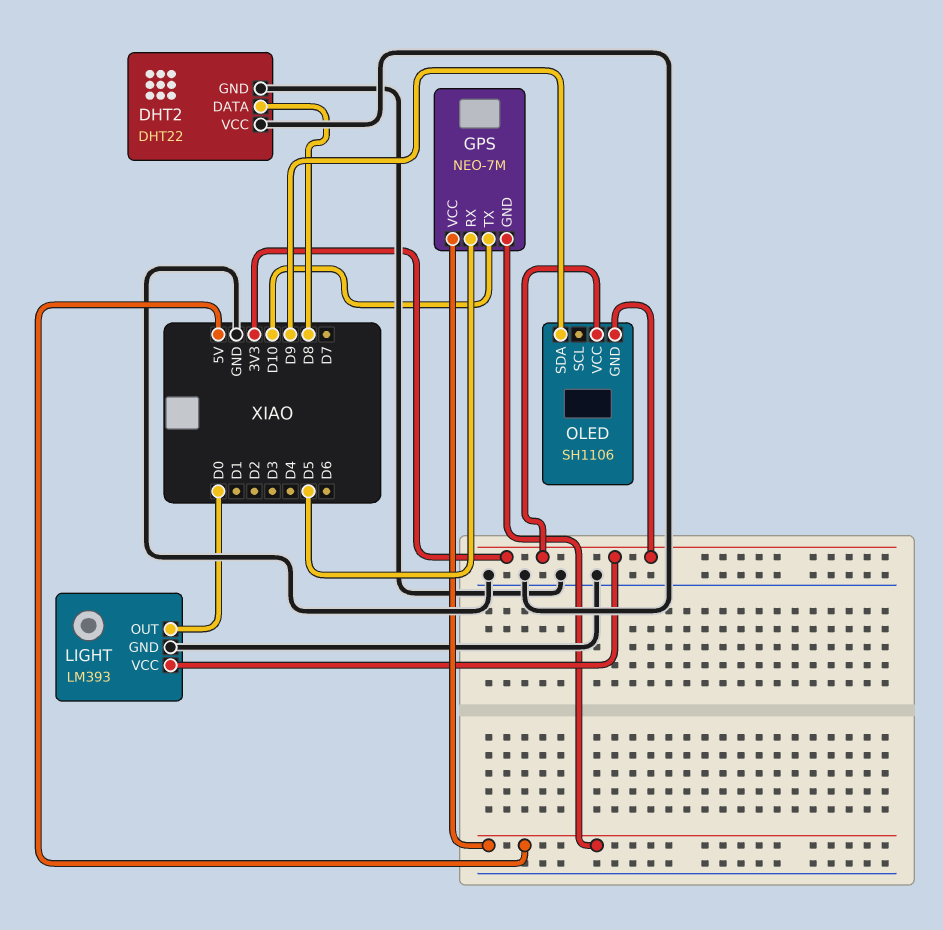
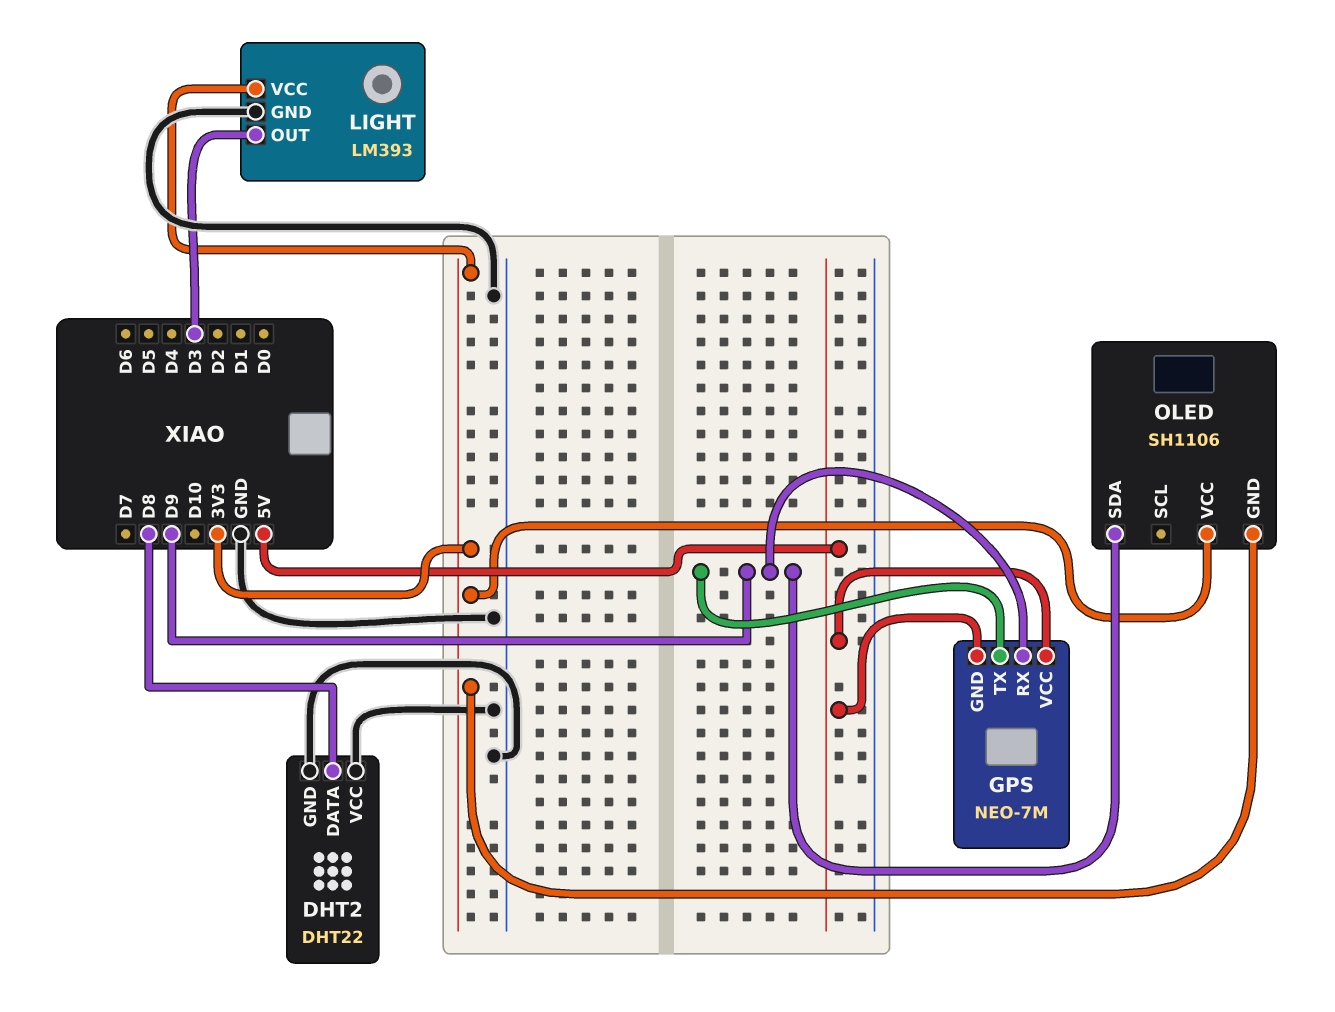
GPS pin RX: D5 -> D9
GPS pin TX: D10 -> D9
LIGHT pin OUT: D0 -> D3

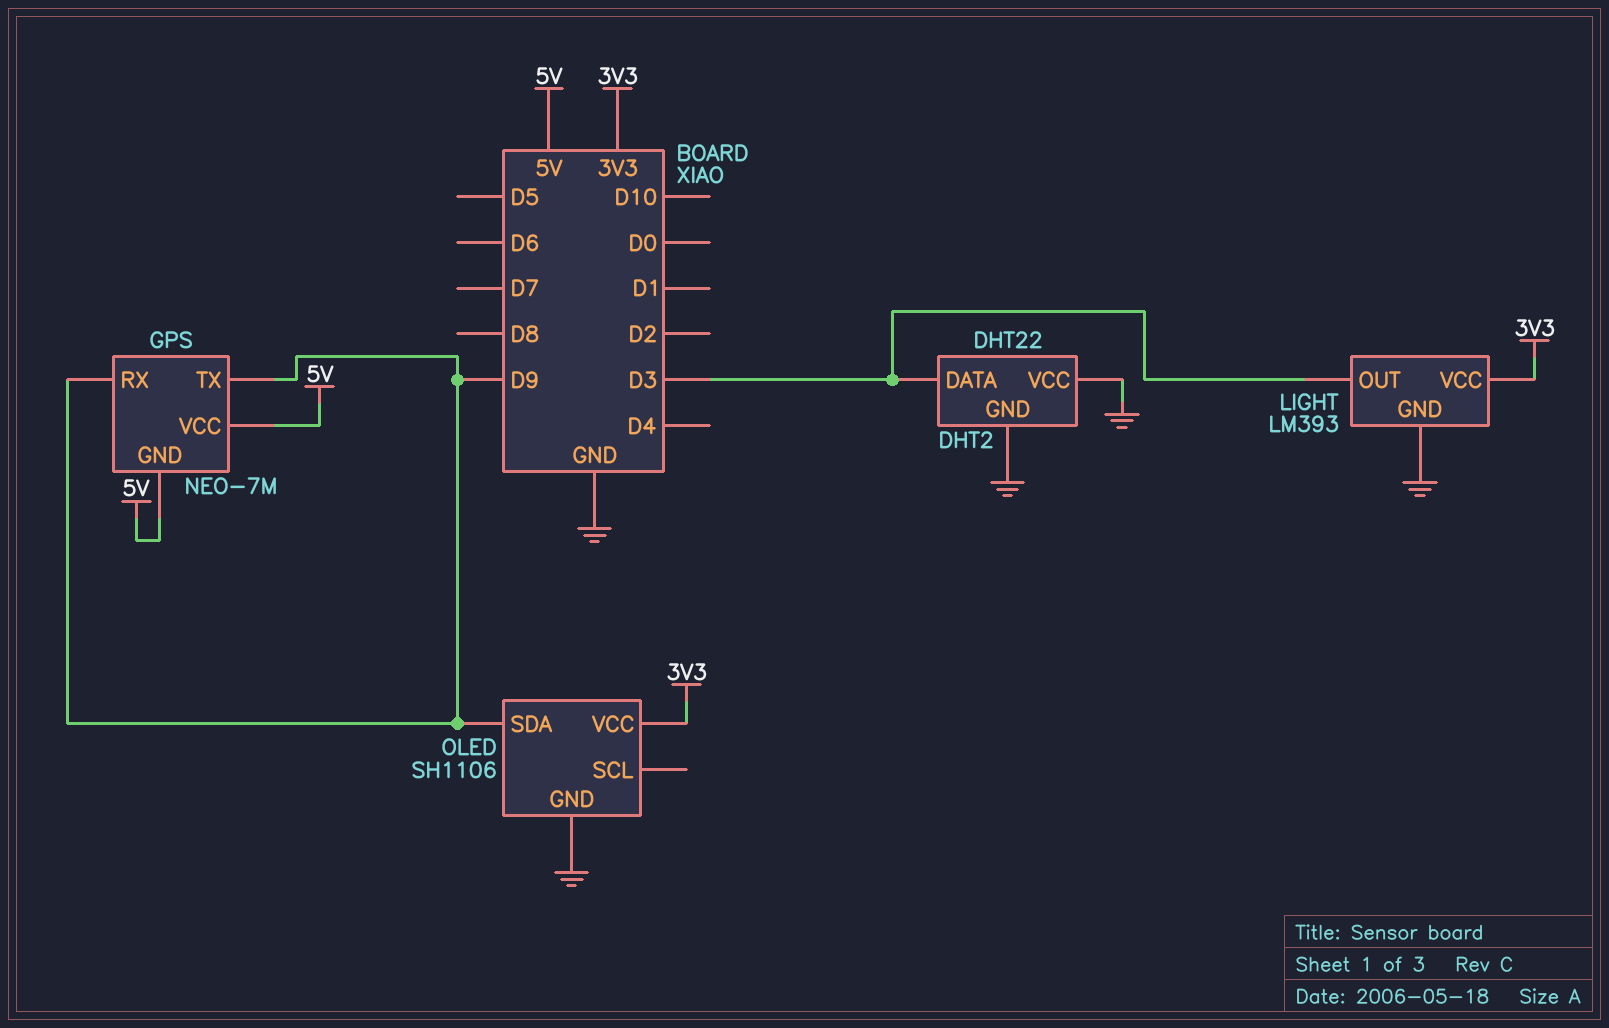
DHT2 pin DATA: D8 -> D3
OLED pin GND: 3V3 -> GND

